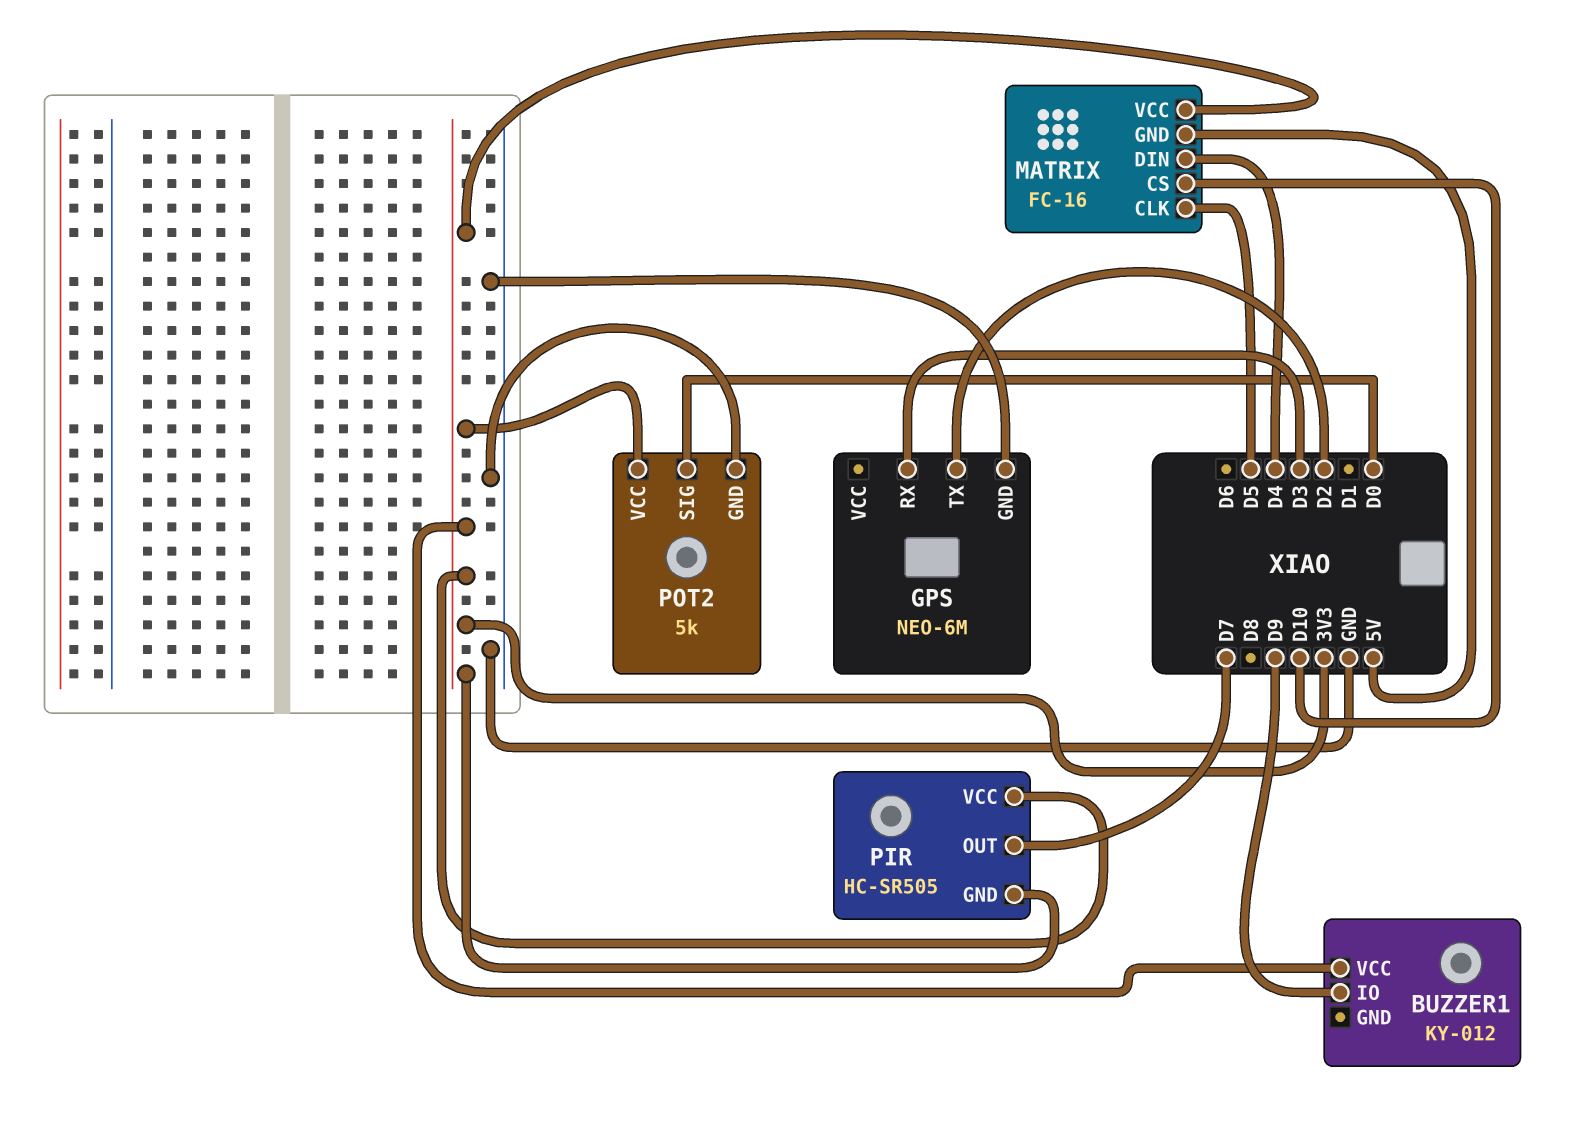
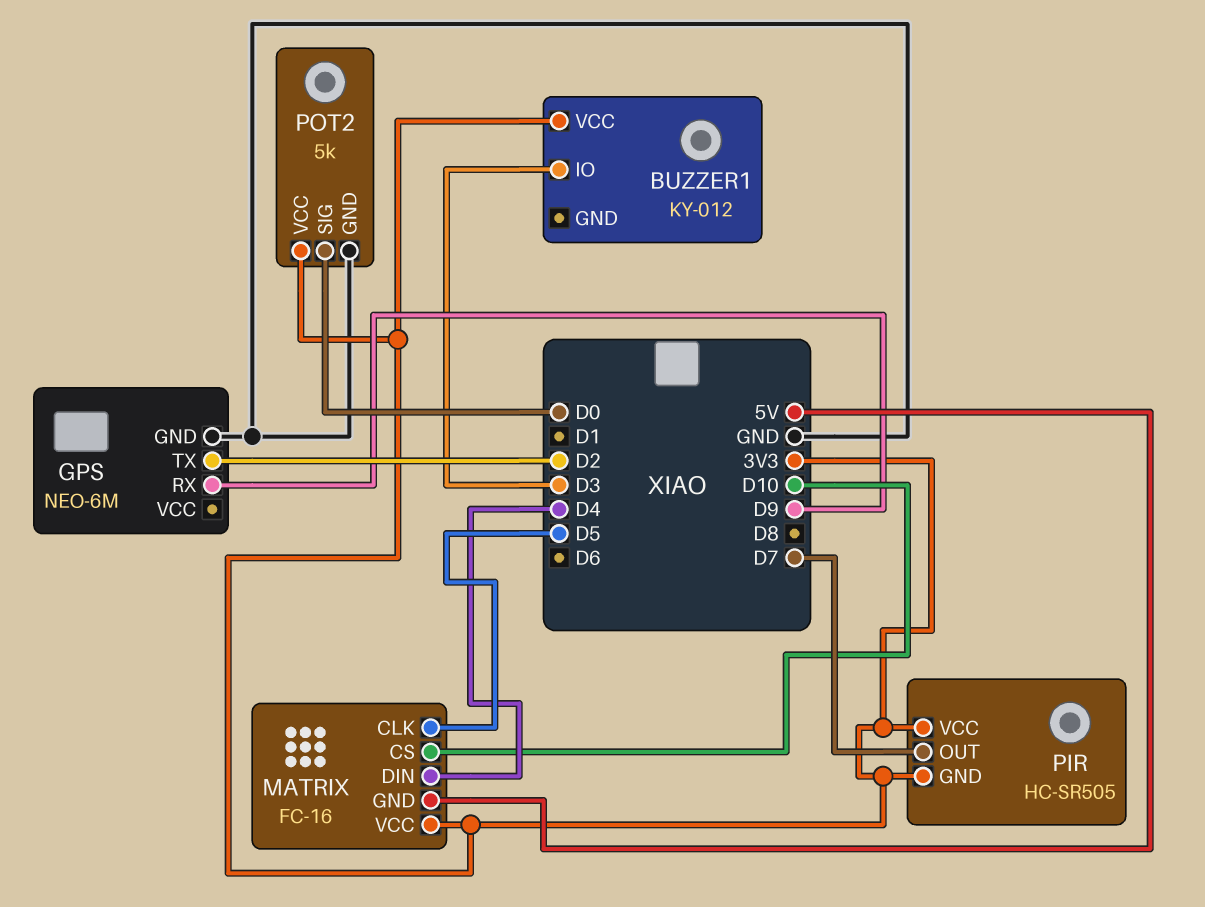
BUZZER1 pin IO: D9 -> D3
GPS pin RX: D3 -> D9

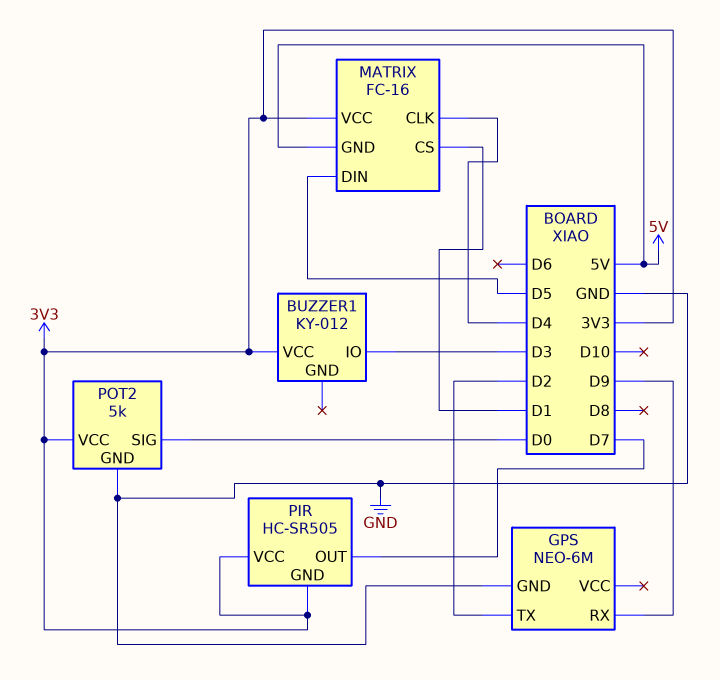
MATRIX pin CLK: D5 -> D4
MATRIX pin CS: D10 -> D1
MATRIX pin DIN: D4 -> D5

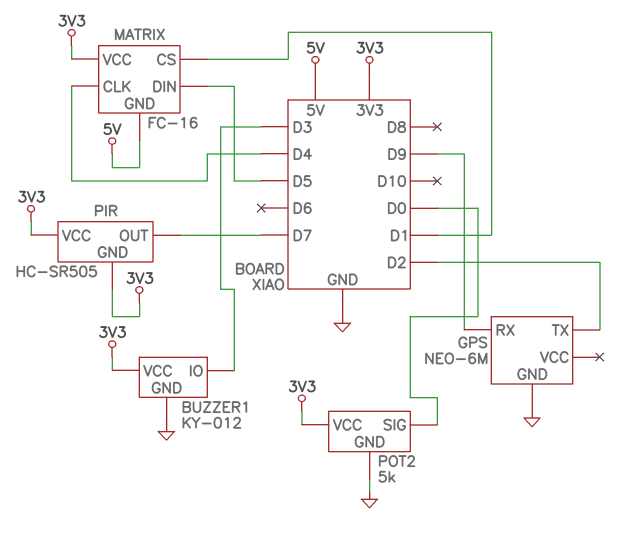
BUZZER1 pin GND: none -> GND

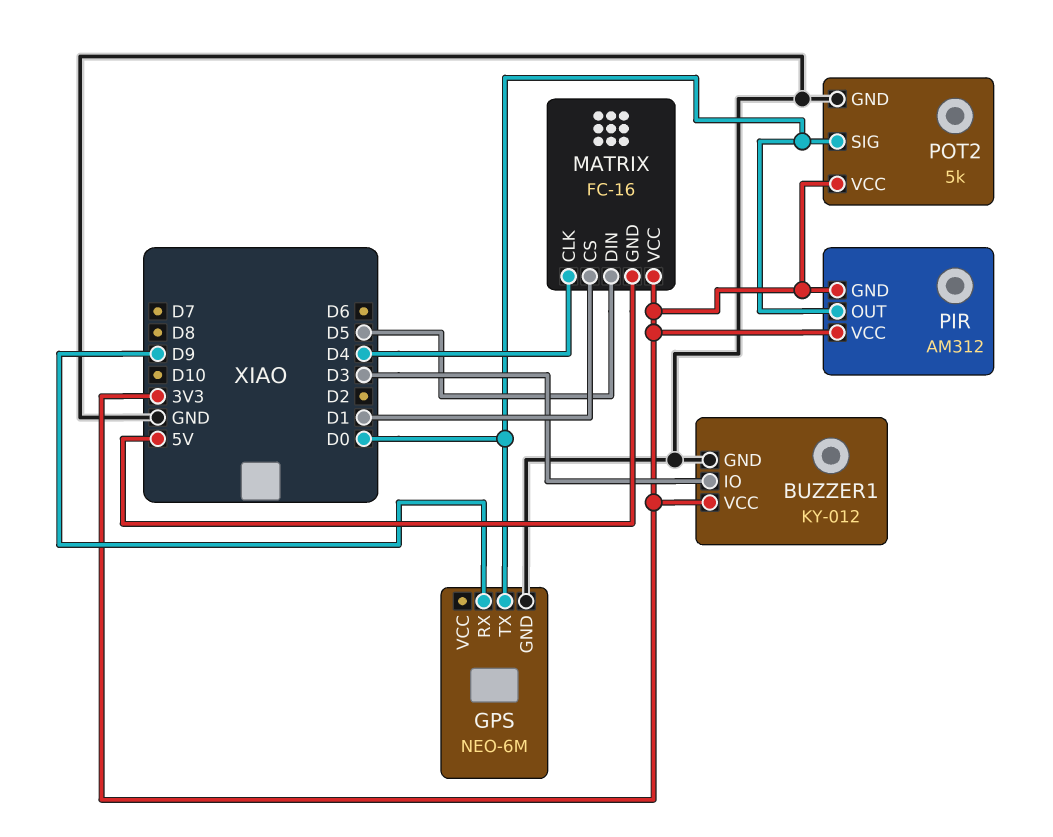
GPS pin TX: D2 -> D0
PIR: HC-SR505 -> AM312
PIR pin OUT: D7 -> D0

